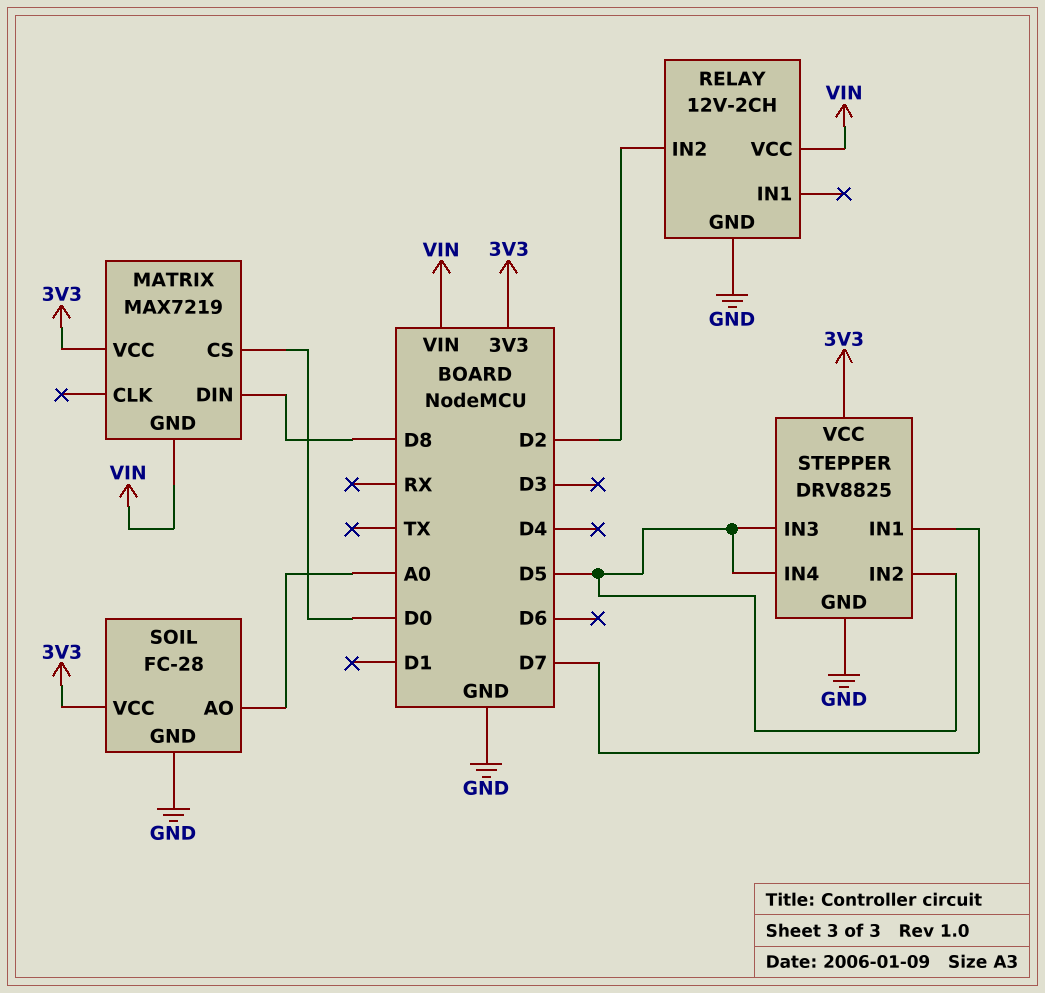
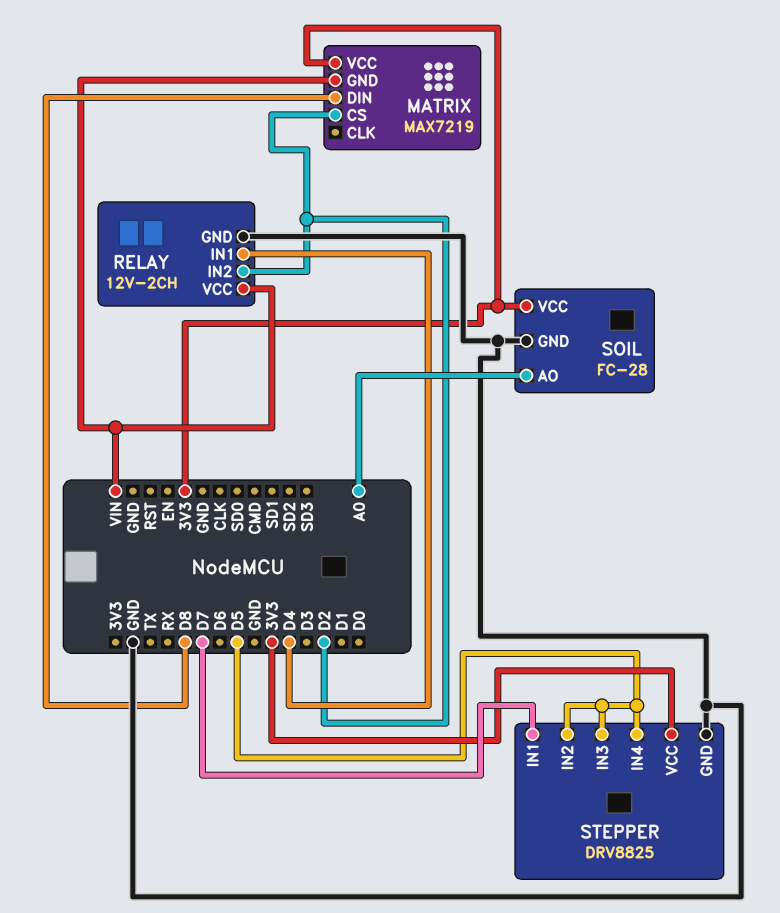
MATRIX pin CS: D0 -> D2
RELAY pin IN1: none -> D4

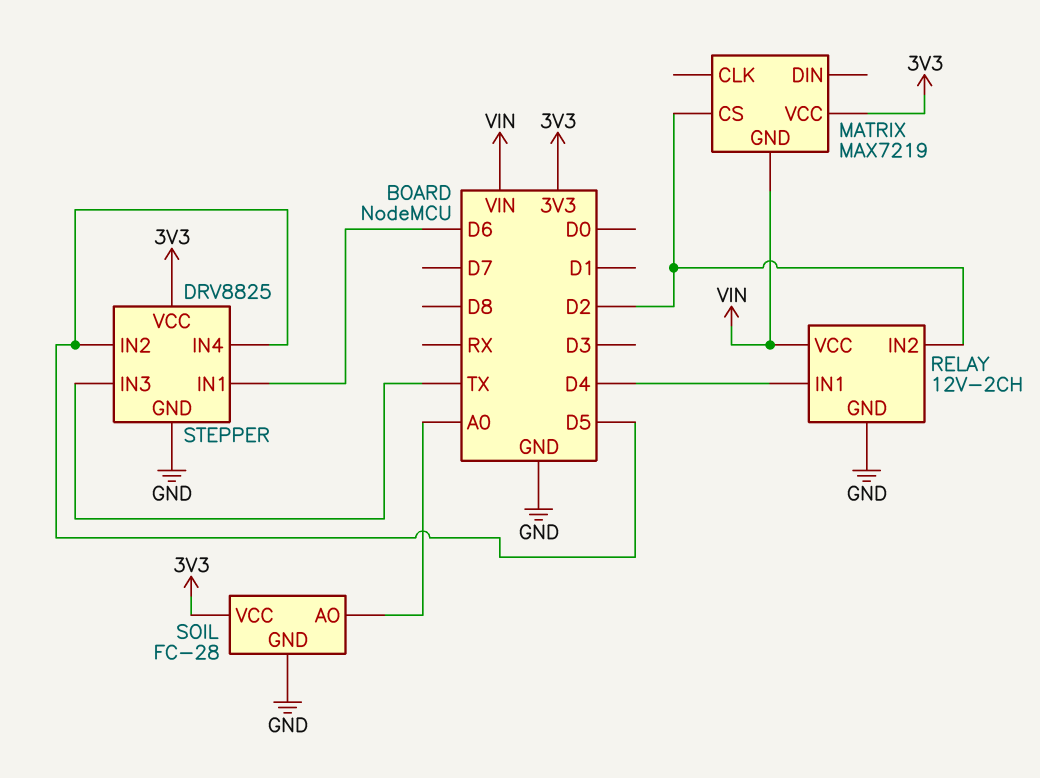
MATRIX pin DIN: D8 -> none
STEPPER pin IN1: D7 -> D6
STEPPER pin IN3: D5 -> TX

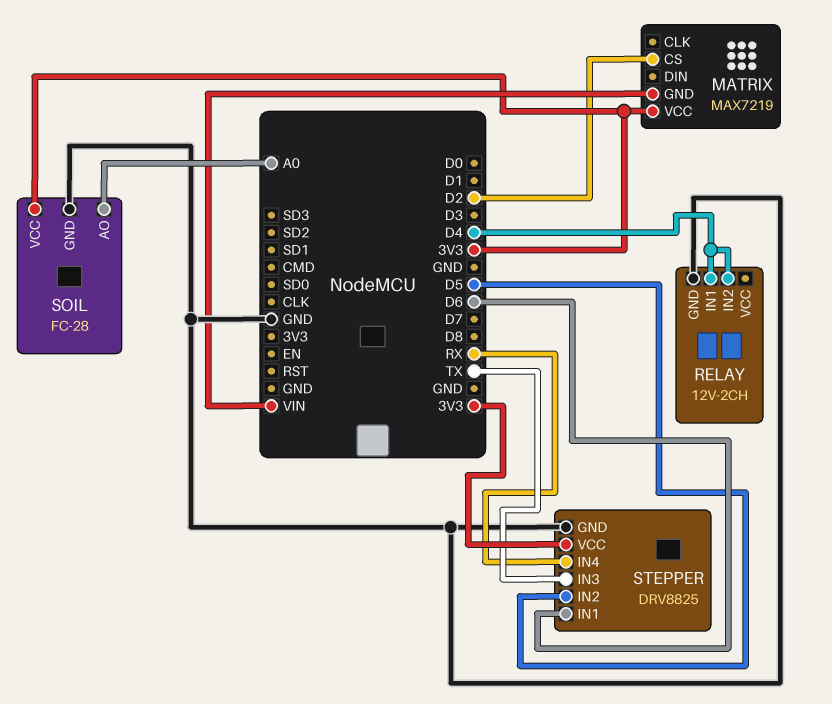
RELAY pin IN2: D2 -> D4
RELAY pin VCC: VIN -> none
STEPPER pin IN4: D5 -> RX

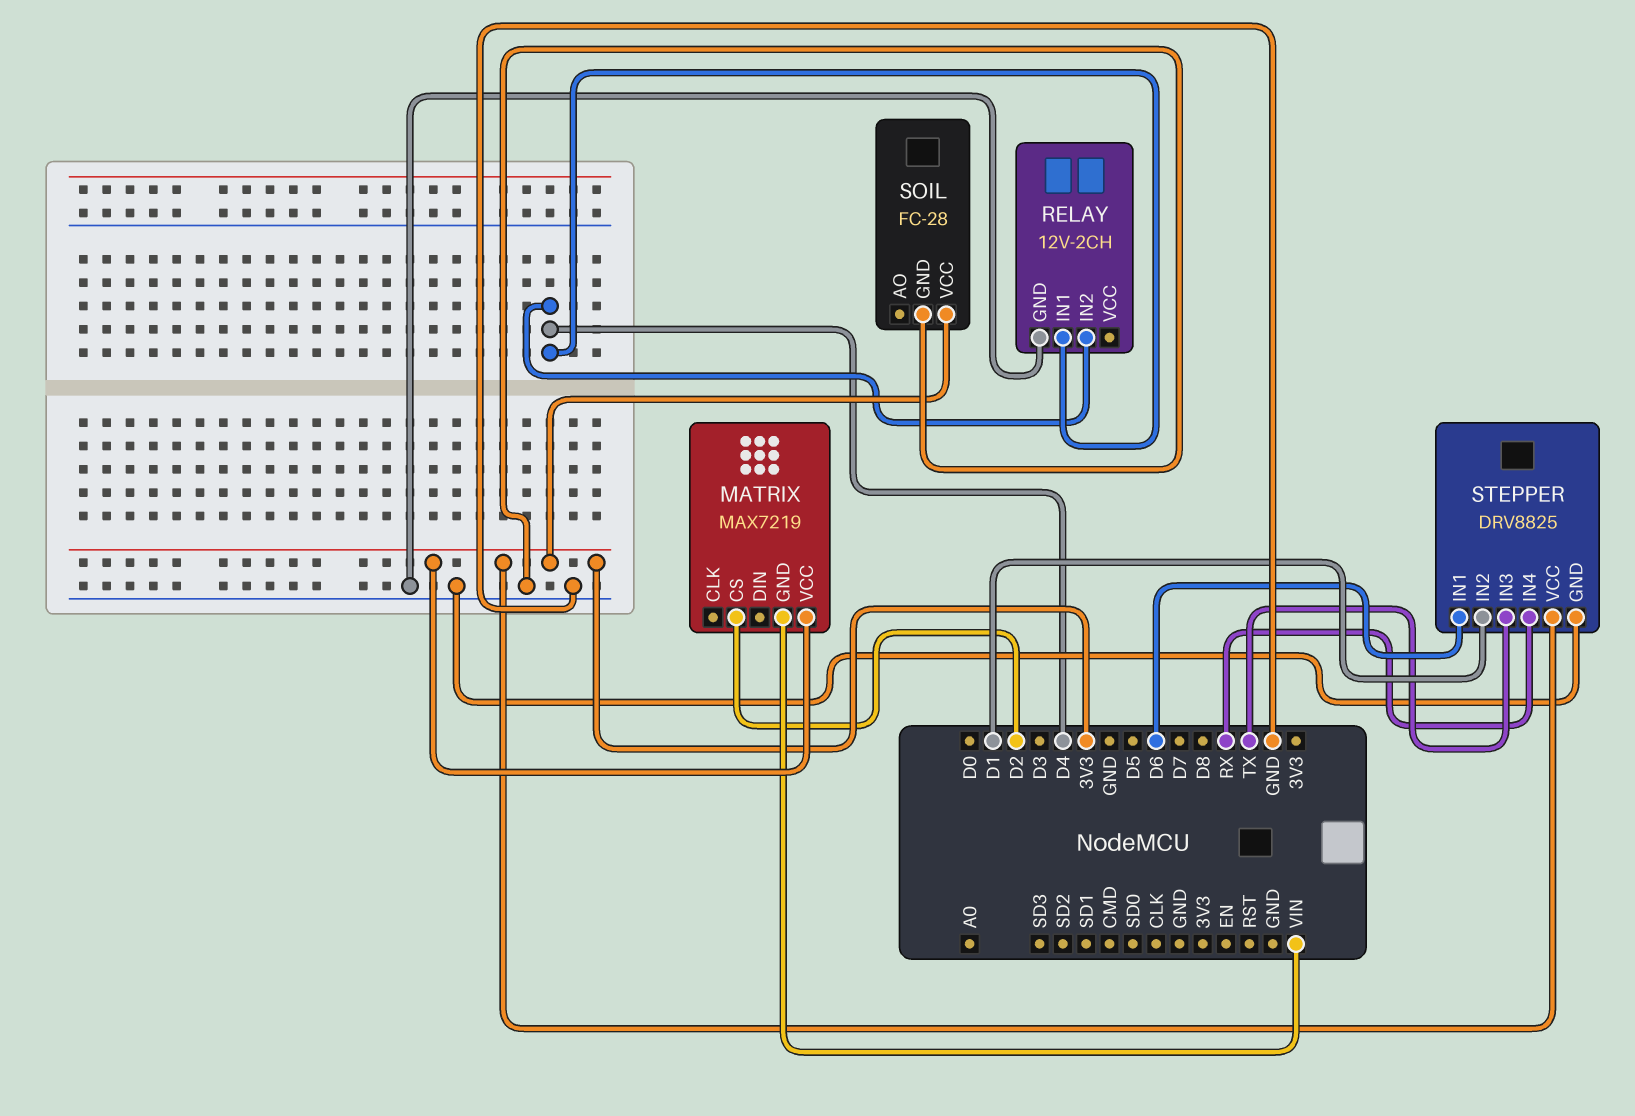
SOIL pin AO: A0 -> none
STEPPER pin IN2: D5 -> D1

